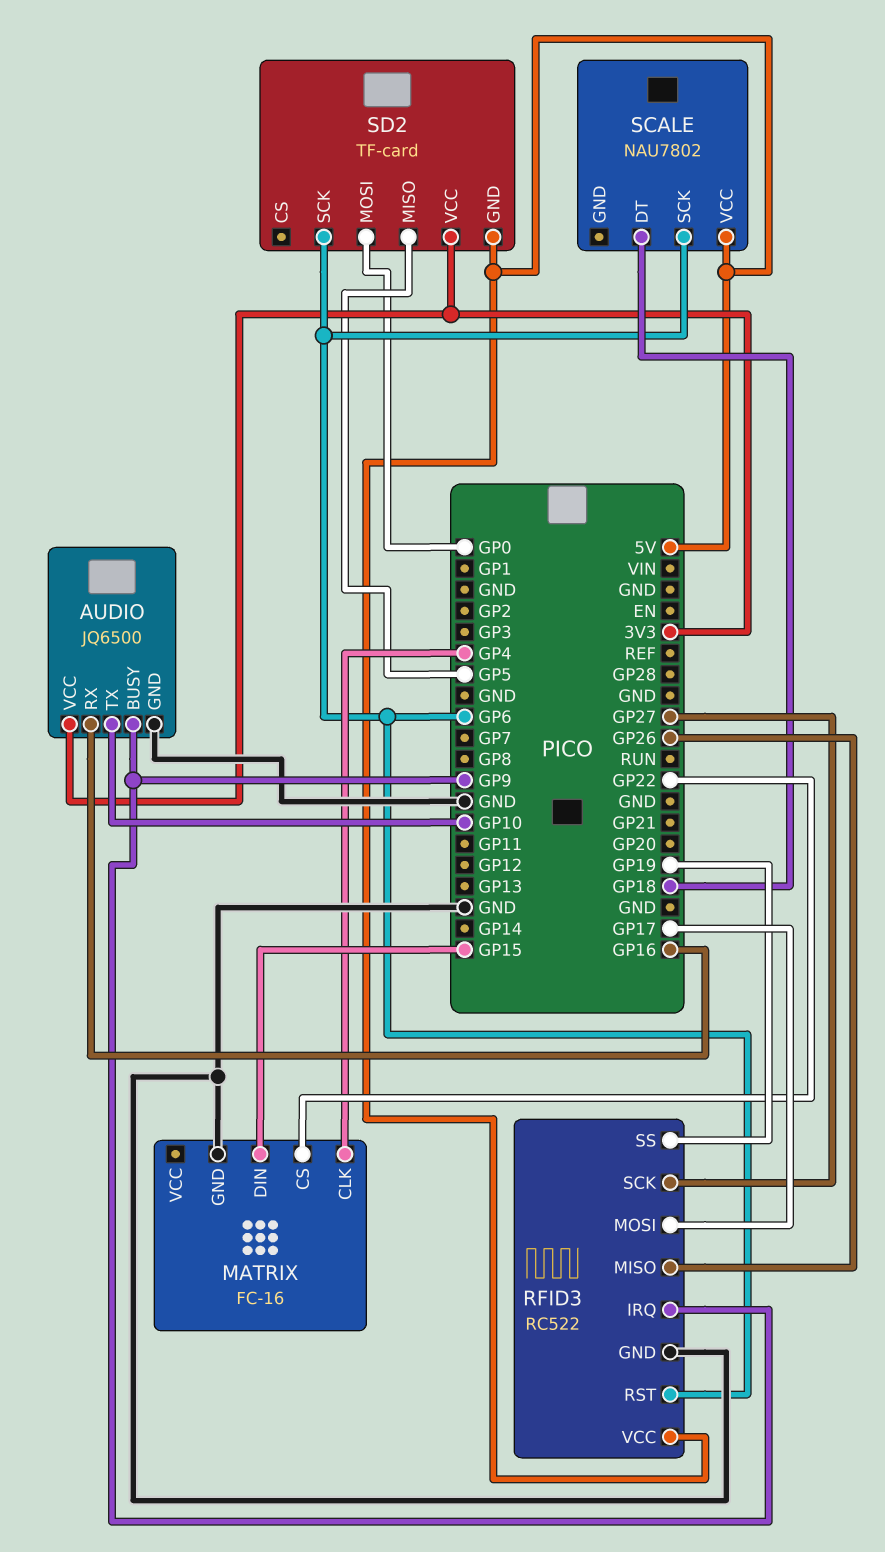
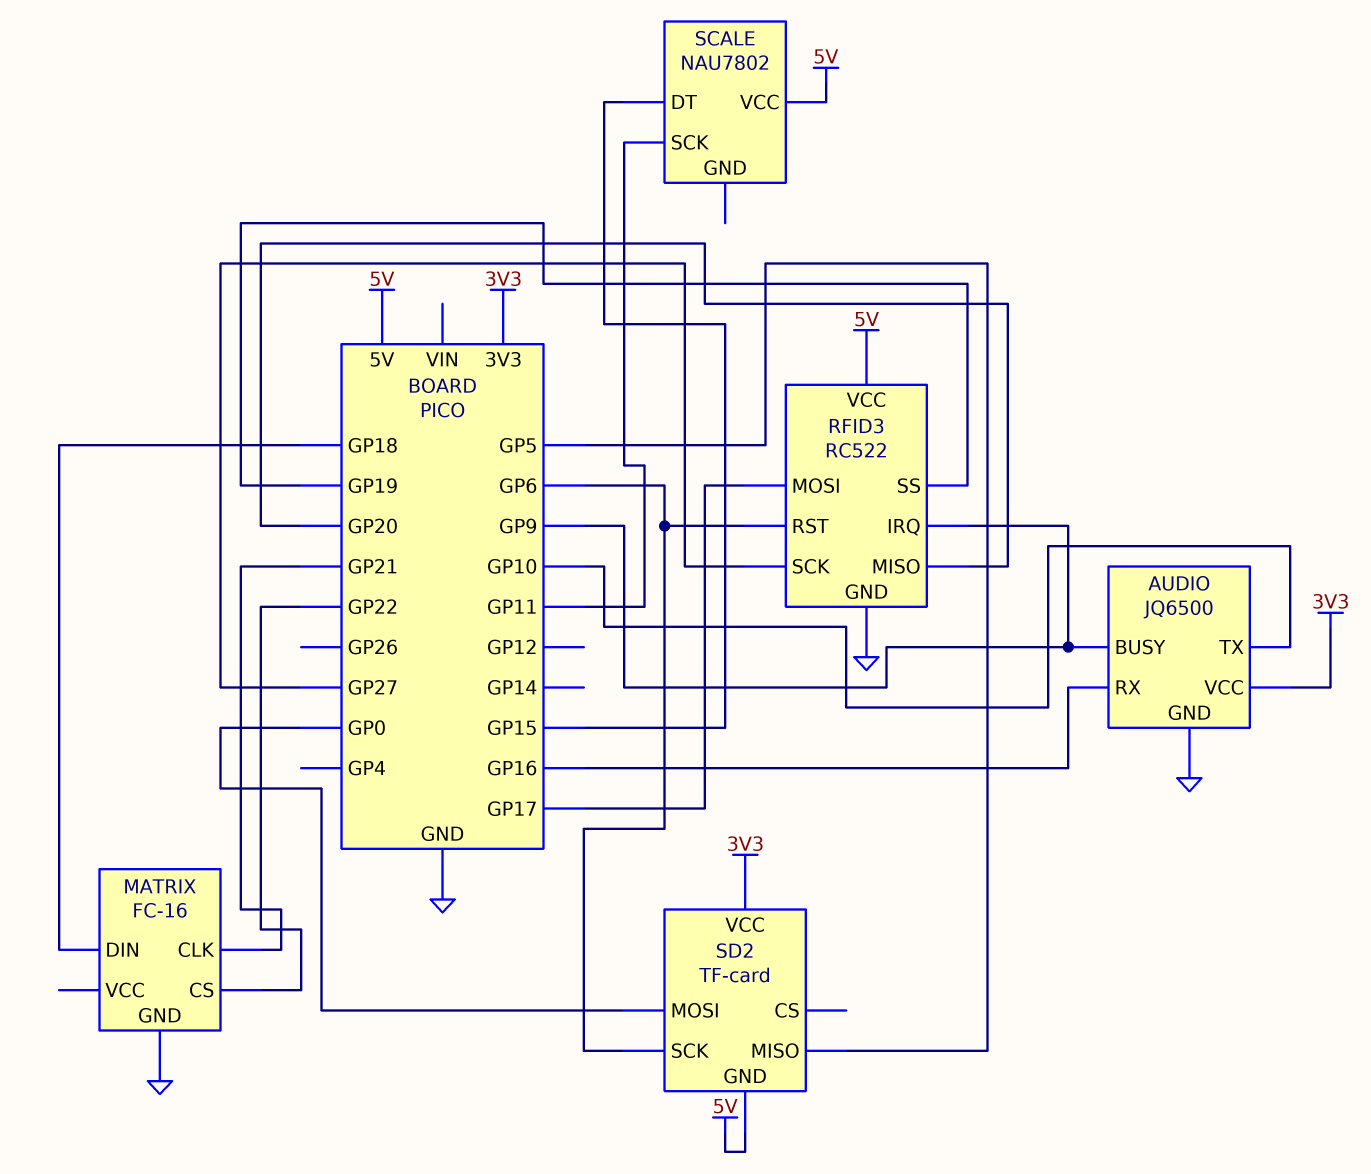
MATRIX pin CLK: GP4 -> GP21
MATRIX pin DIN: GP15 -> GP18
RFID3 pin MISO: GP26 -> GP20
SCALE pin DT: GP18 -> GP15
SCALE pin SCK: GP6 -> GP11

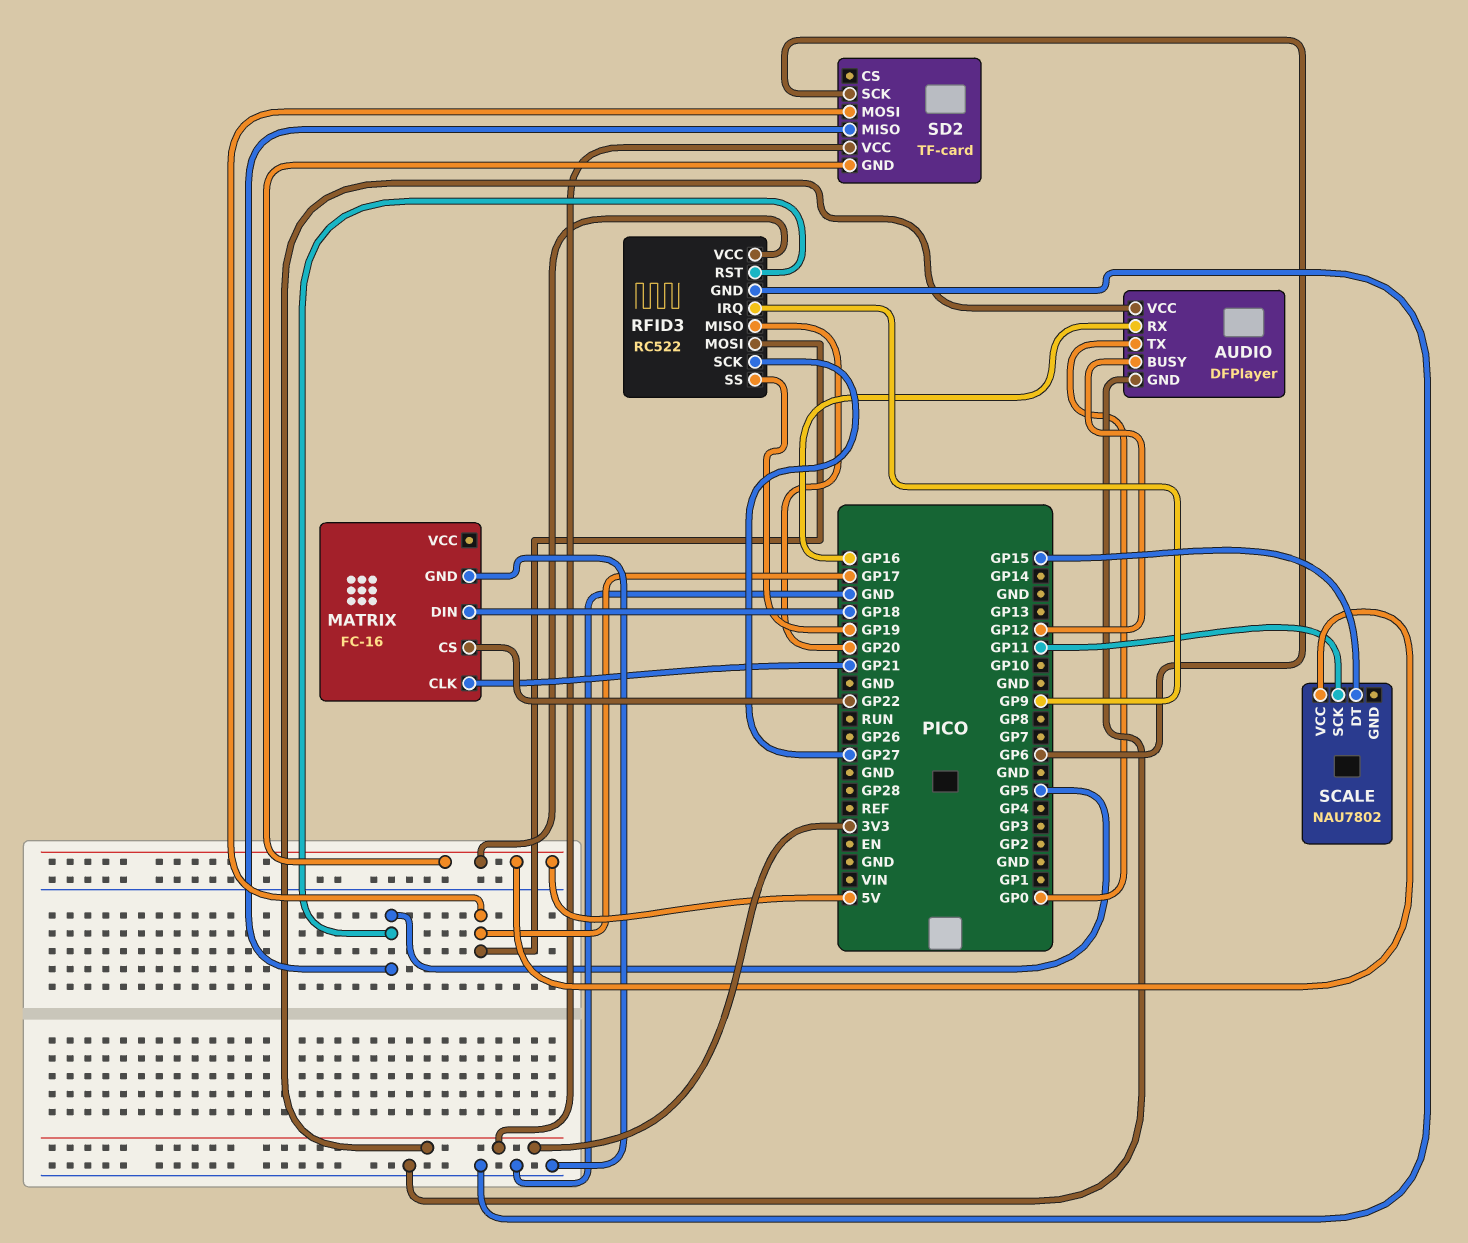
AUDIO: JQ6500 -> DFPlayer
AUDIO pin BUSY: GP9 -> GP12
AUDIO pin TX: GP10 -> GP0
RFID3 pin RST: GP6 -> GP5
SD2 pin MOSI: GP0 -> GP17

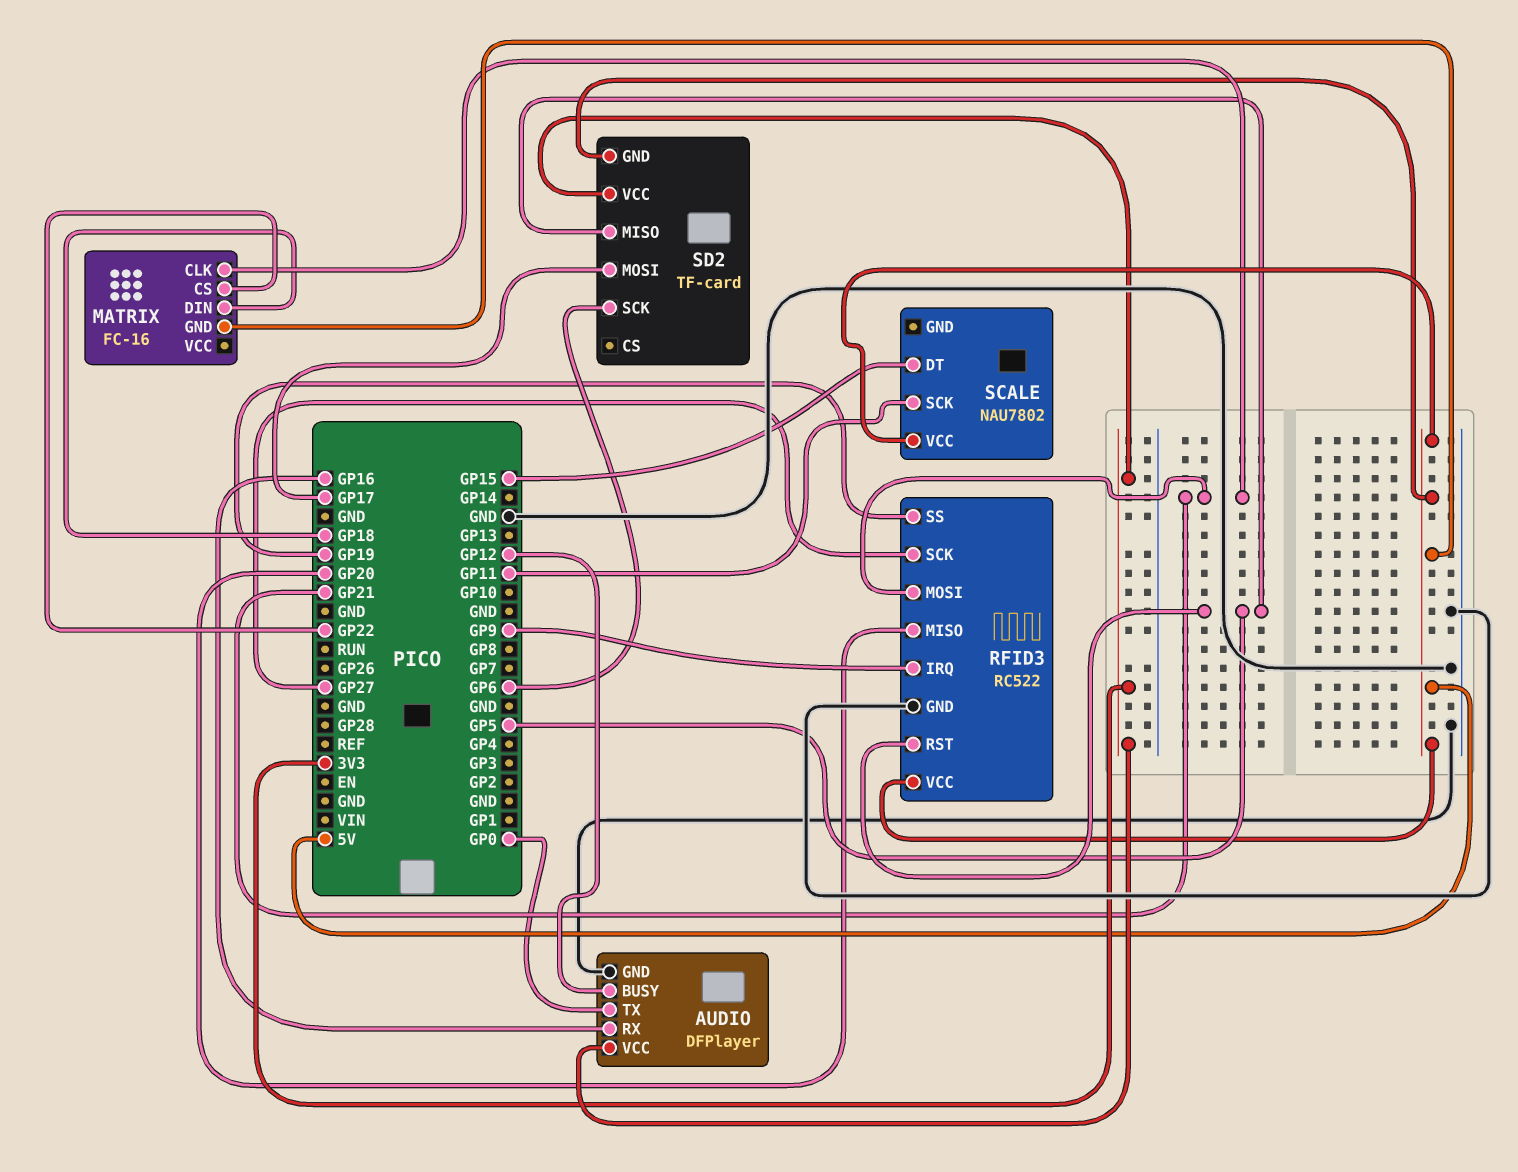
MATRIX pin GND: GND -> 5V
RFID3 pin MOSI: GP17 -> GP21

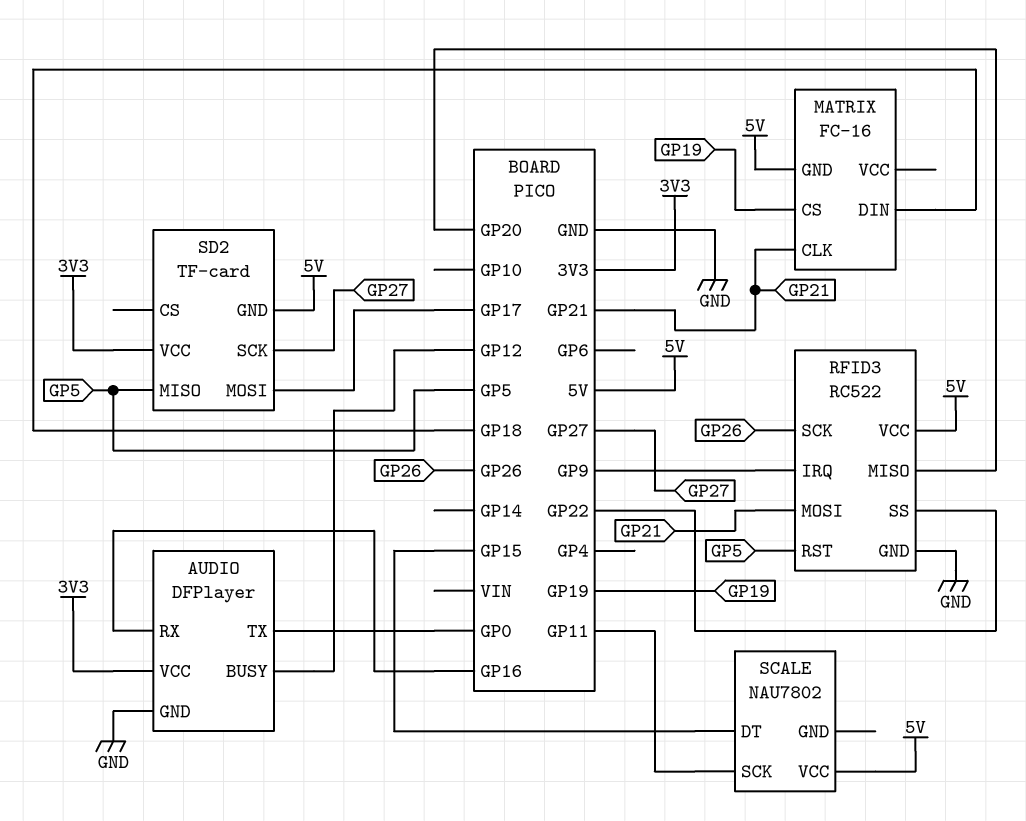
MATRIX pin CS: GP22 -> GP19
RFID3 pin SCK: GP27 -> GP26
RFID3 pin SS: GP19 -> GP22
SD2 pin SCK: GP6 -> GP27

